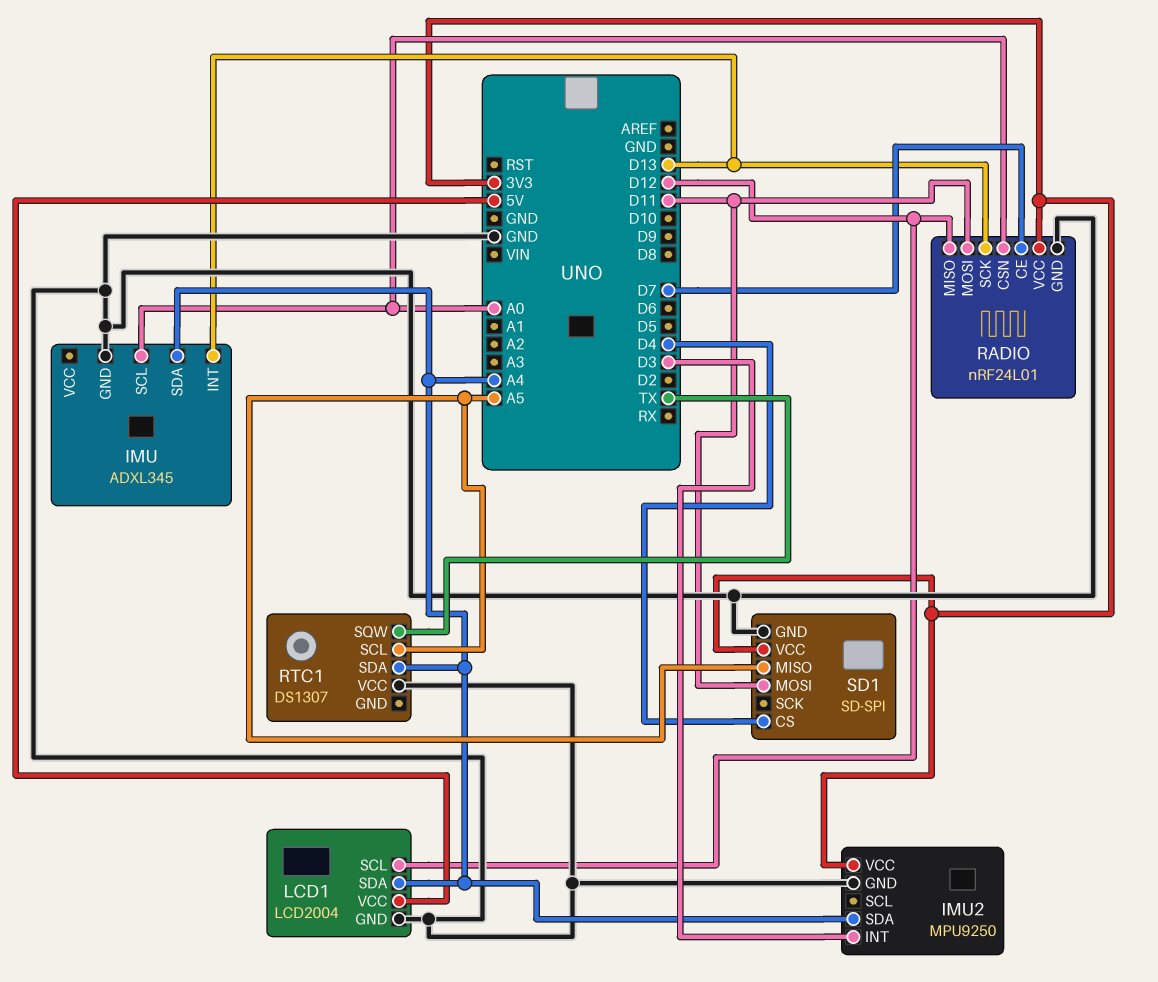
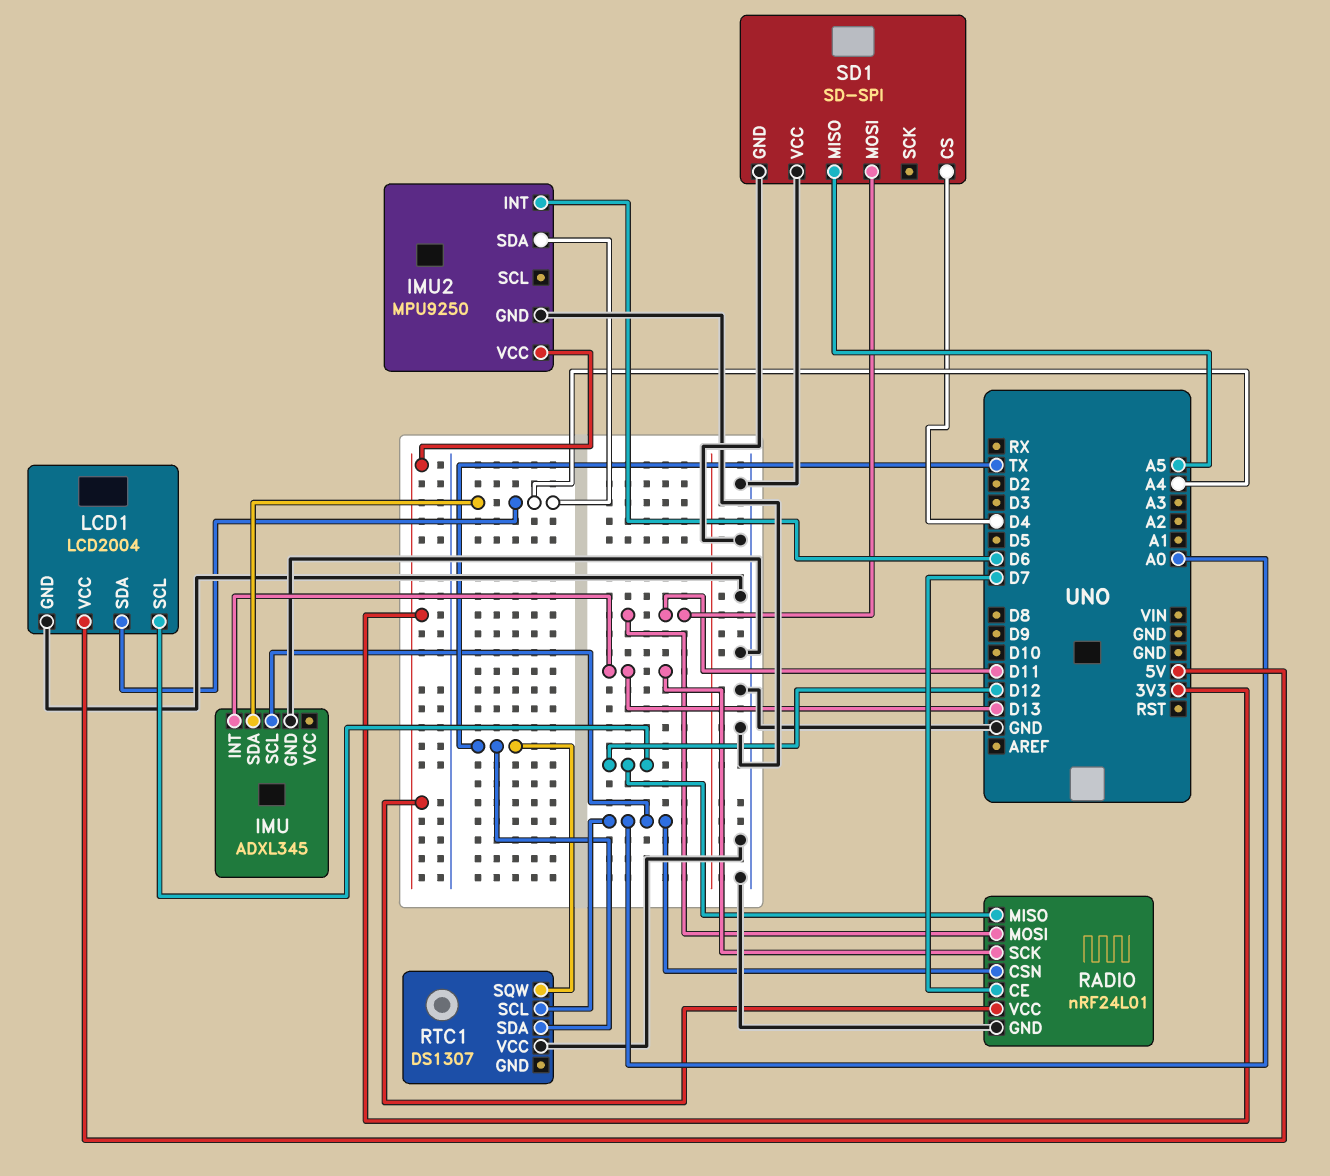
IMU2 pin INT: D3 -> D6
RTC1 pin SCL: A5 -> A0
RTC1 pin SDA: A4 -> TX
SD1 pin VCC: 3V3 -> GND

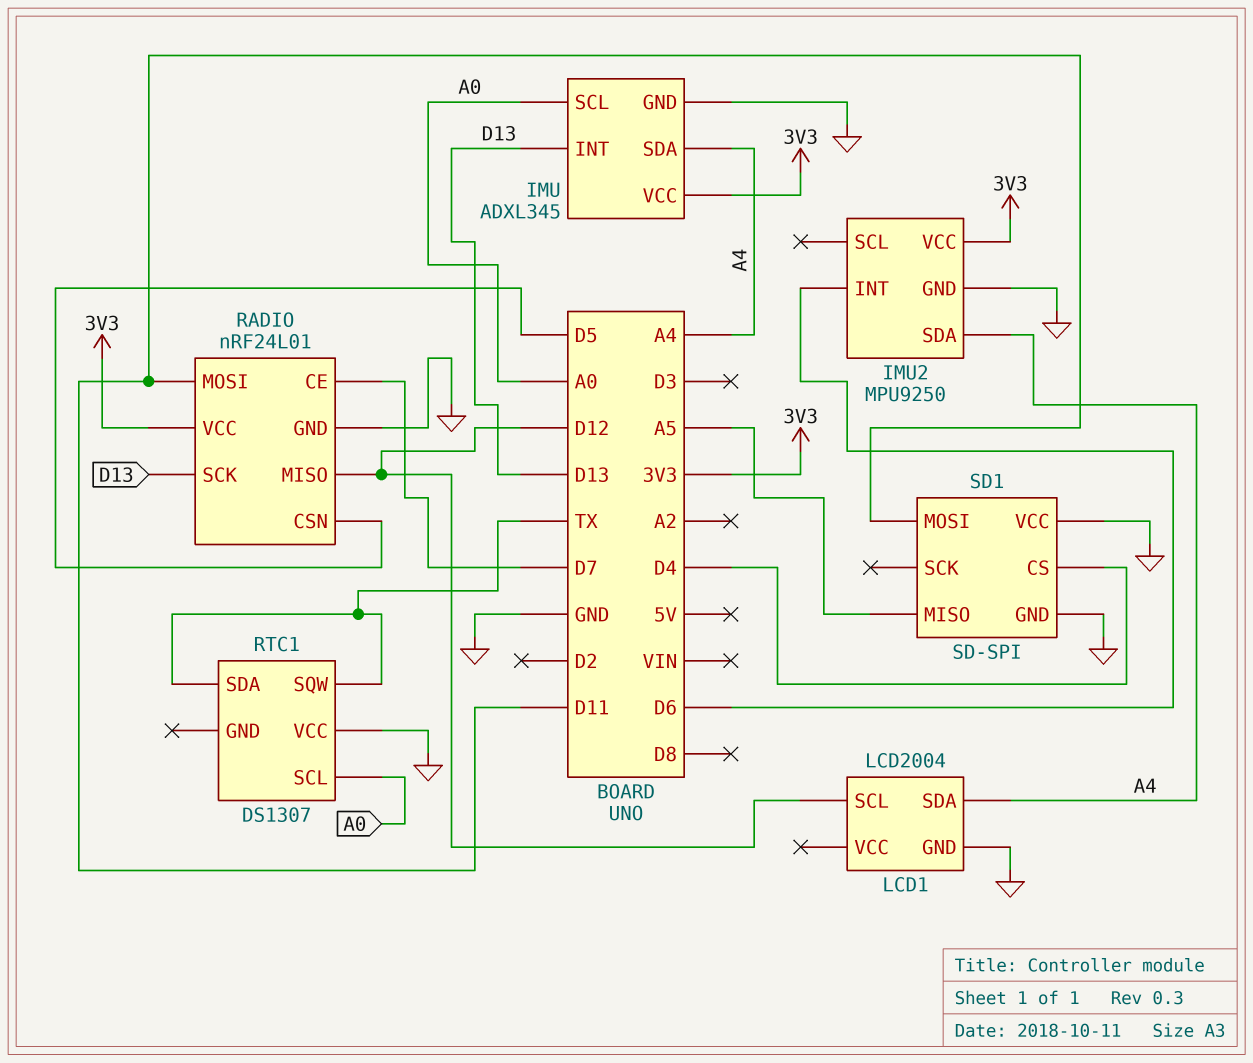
IMU pin VCC: none -> 3V3
LCD1 pin VCC: 5V -> none
RADIO pin CSN: A0 -> D5

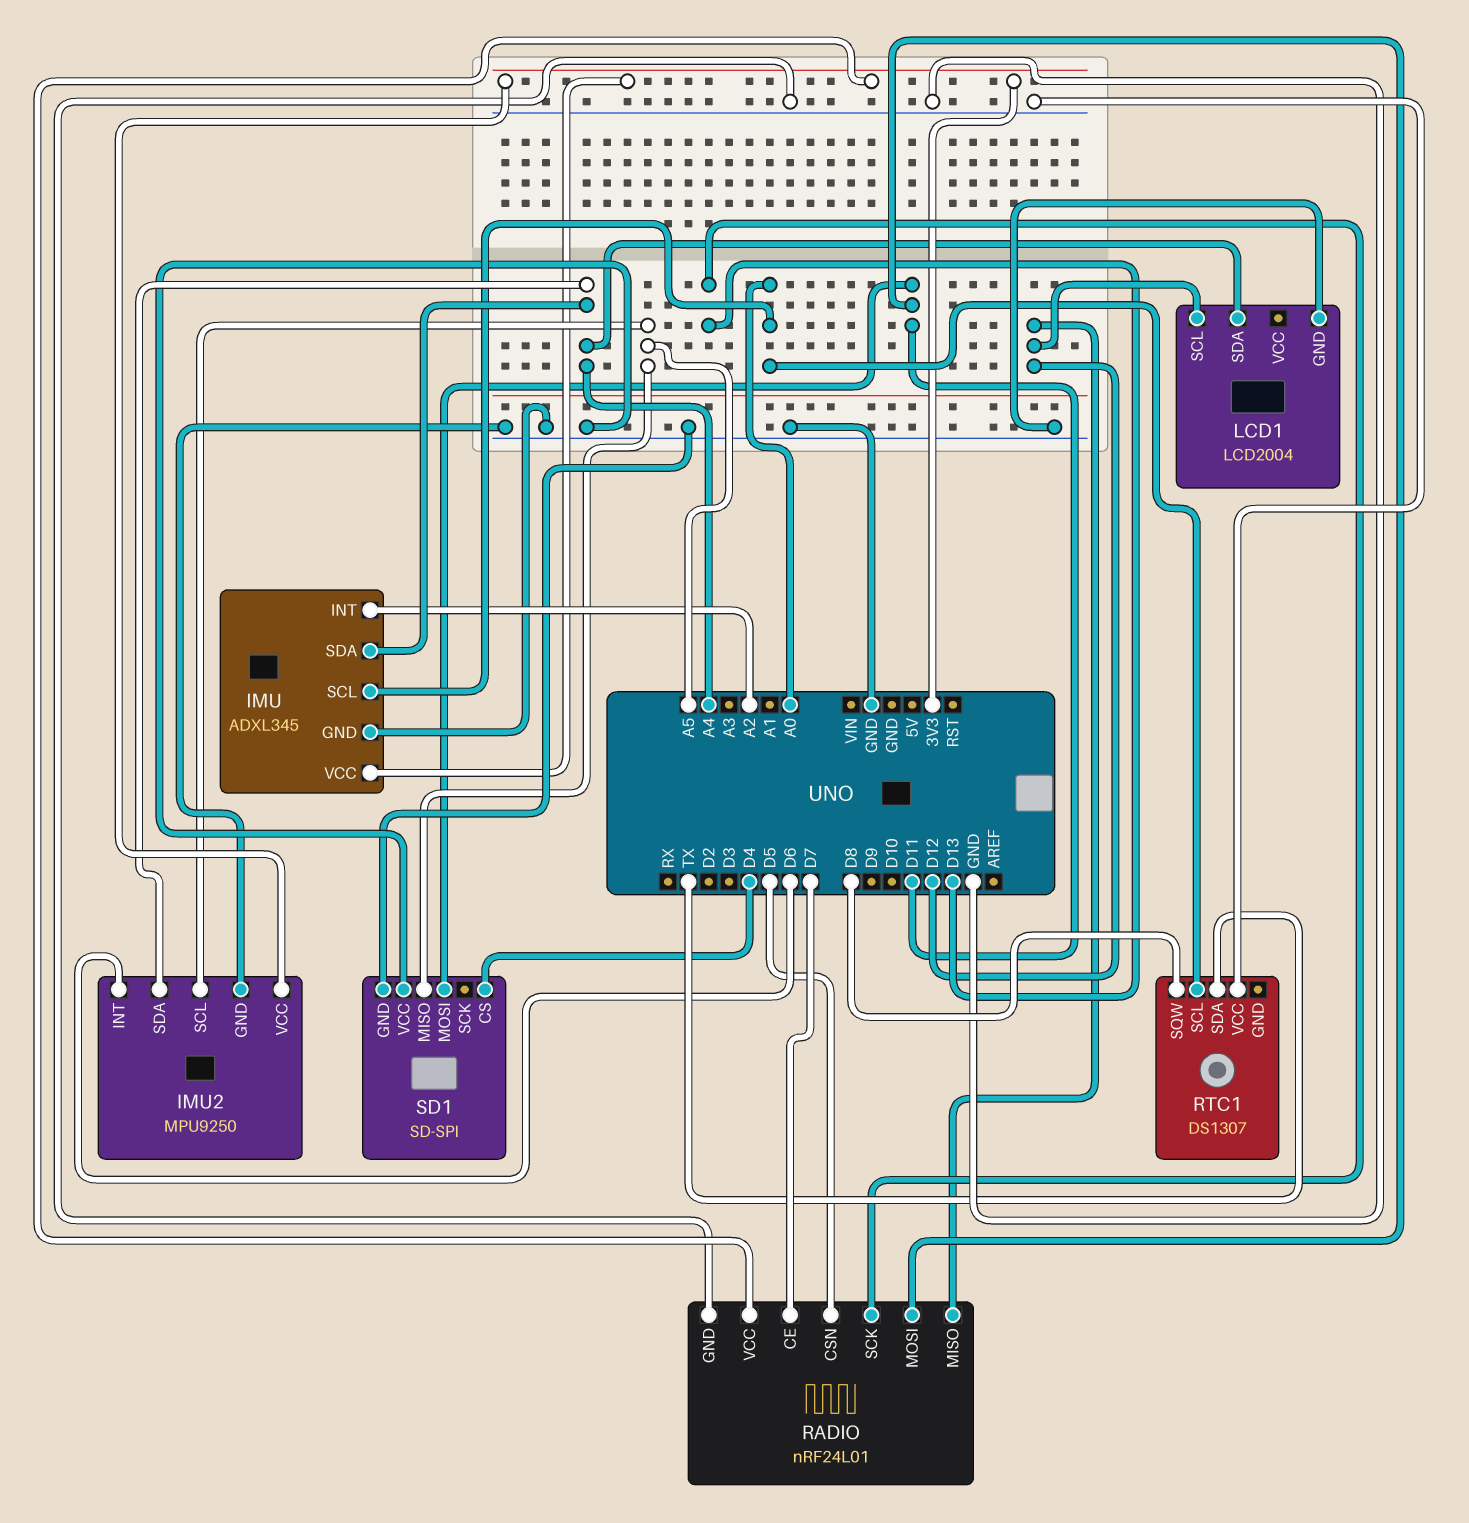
IMU pin INT: D13 -> A2
IMU2 pin SCL: none -> A5
RTC1 pin SQW: TX -> D8

